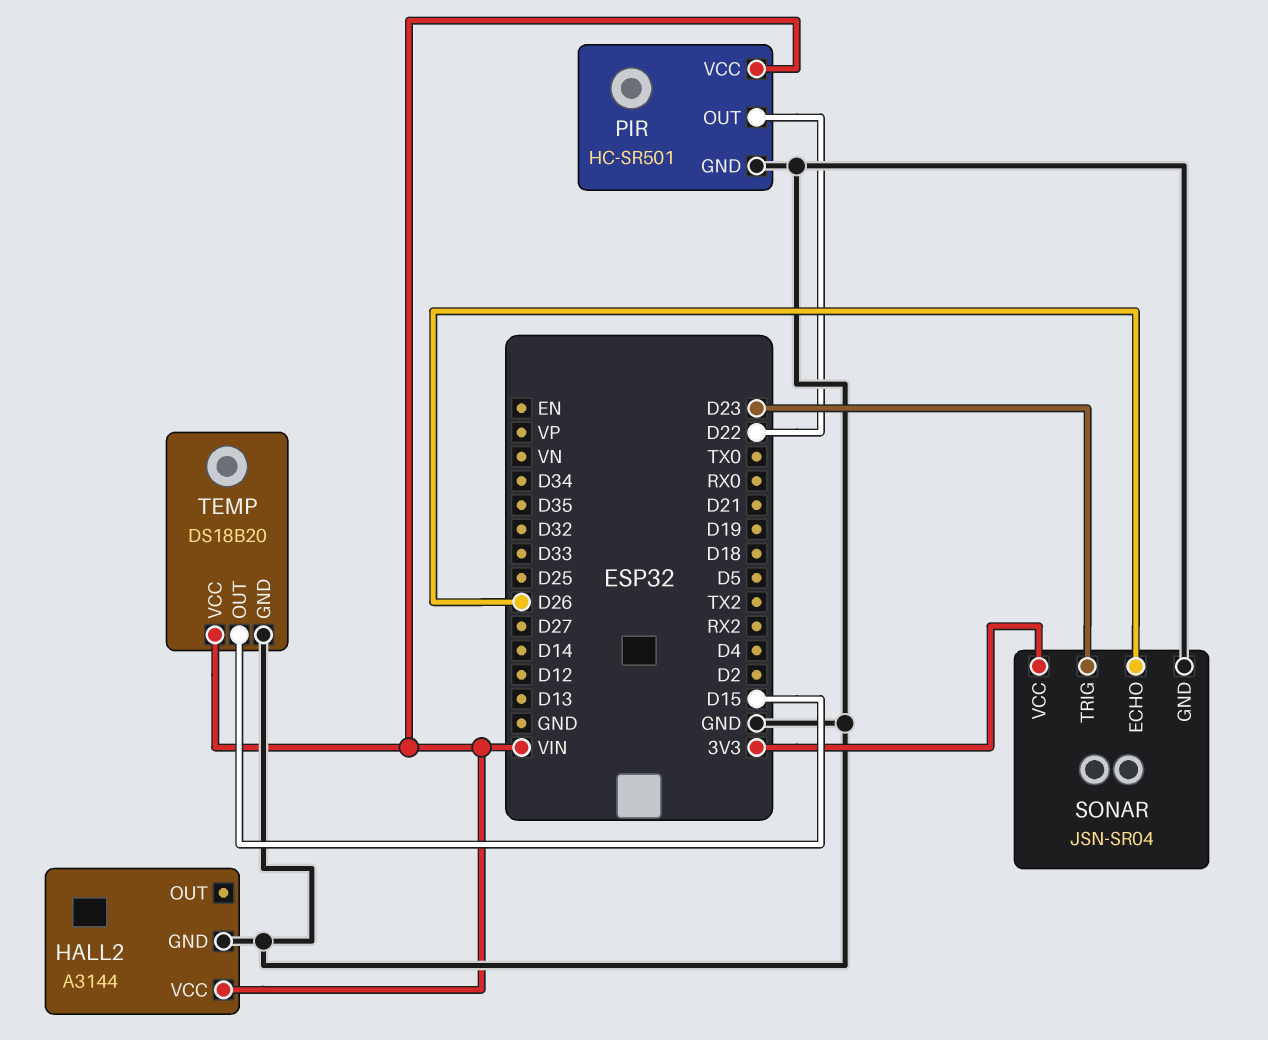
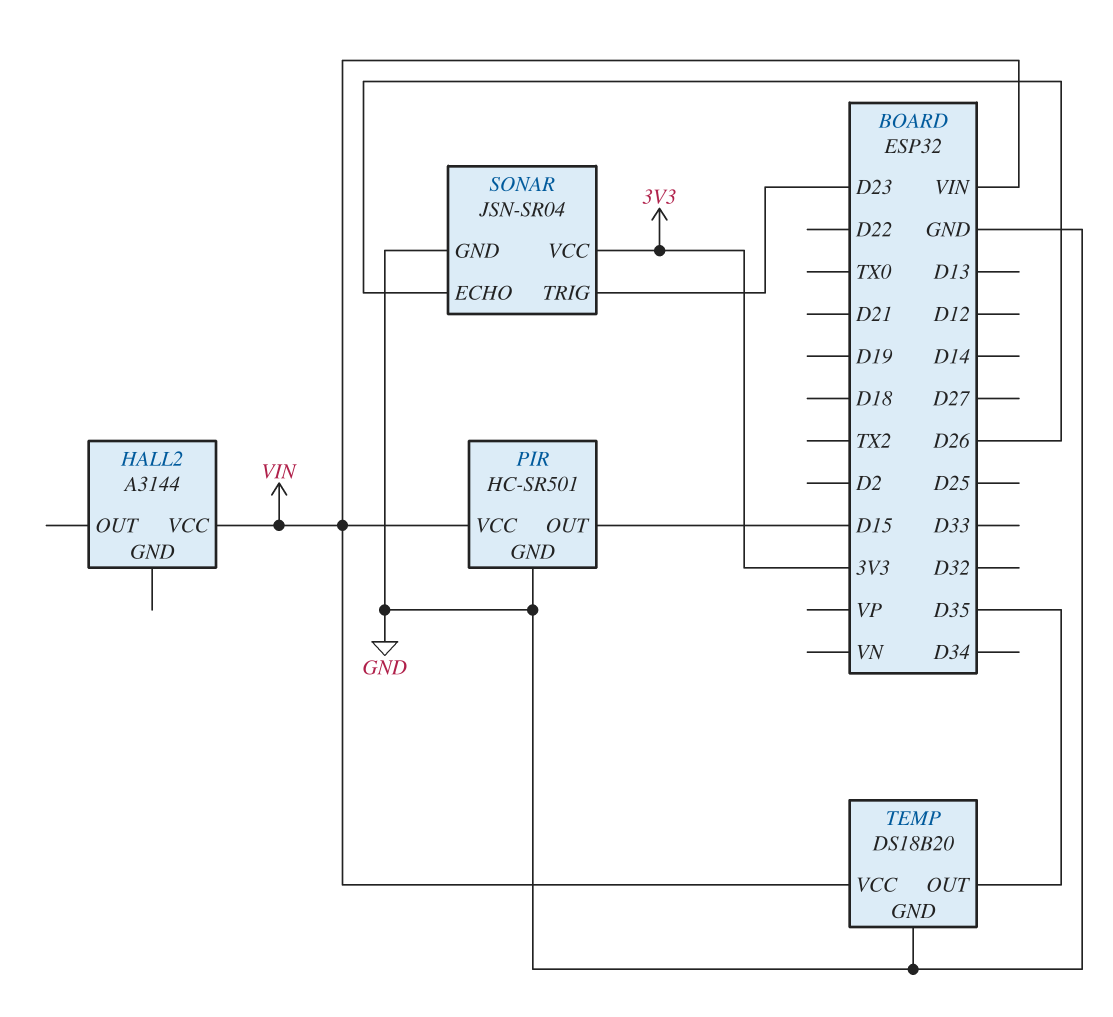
HALL2 pin GND: GND -> none
PIR pin OUT: D22 -> D15
TEMP pin OUT: D15 -> D35

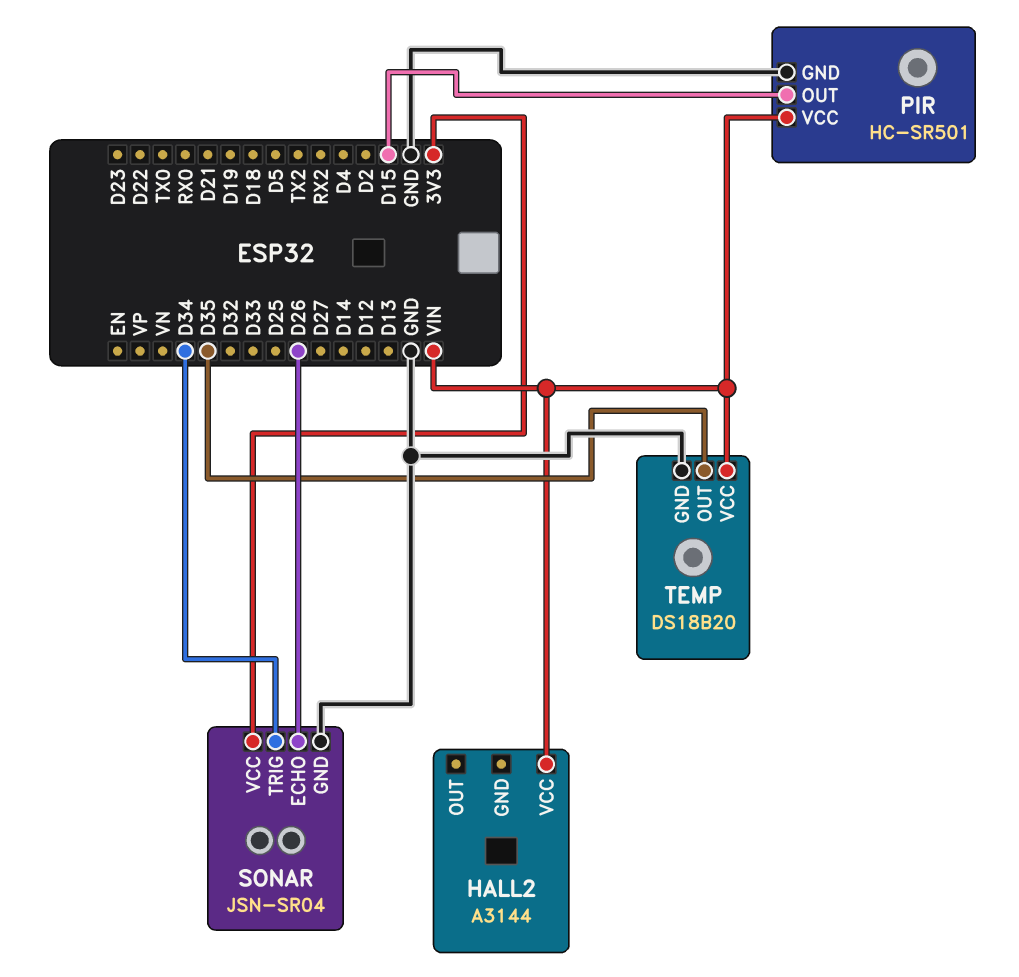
SONAR pin TRIG: D23 -> D34

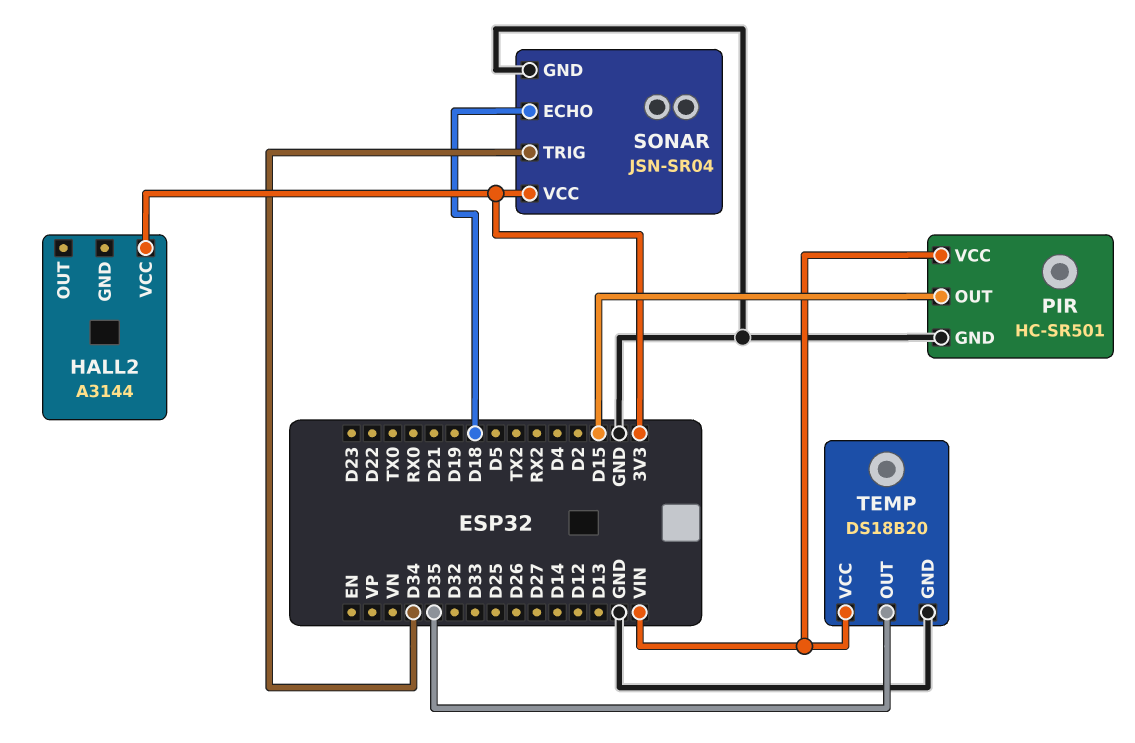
HALL2 pin VCC: VIN -> 3V3
SONAR pin ECHO: D26 -> D18

